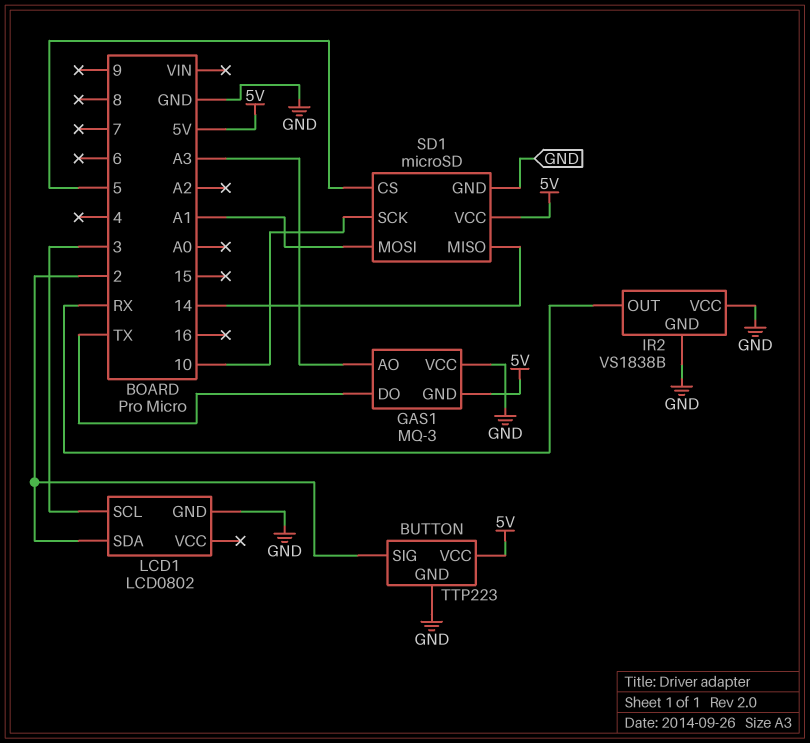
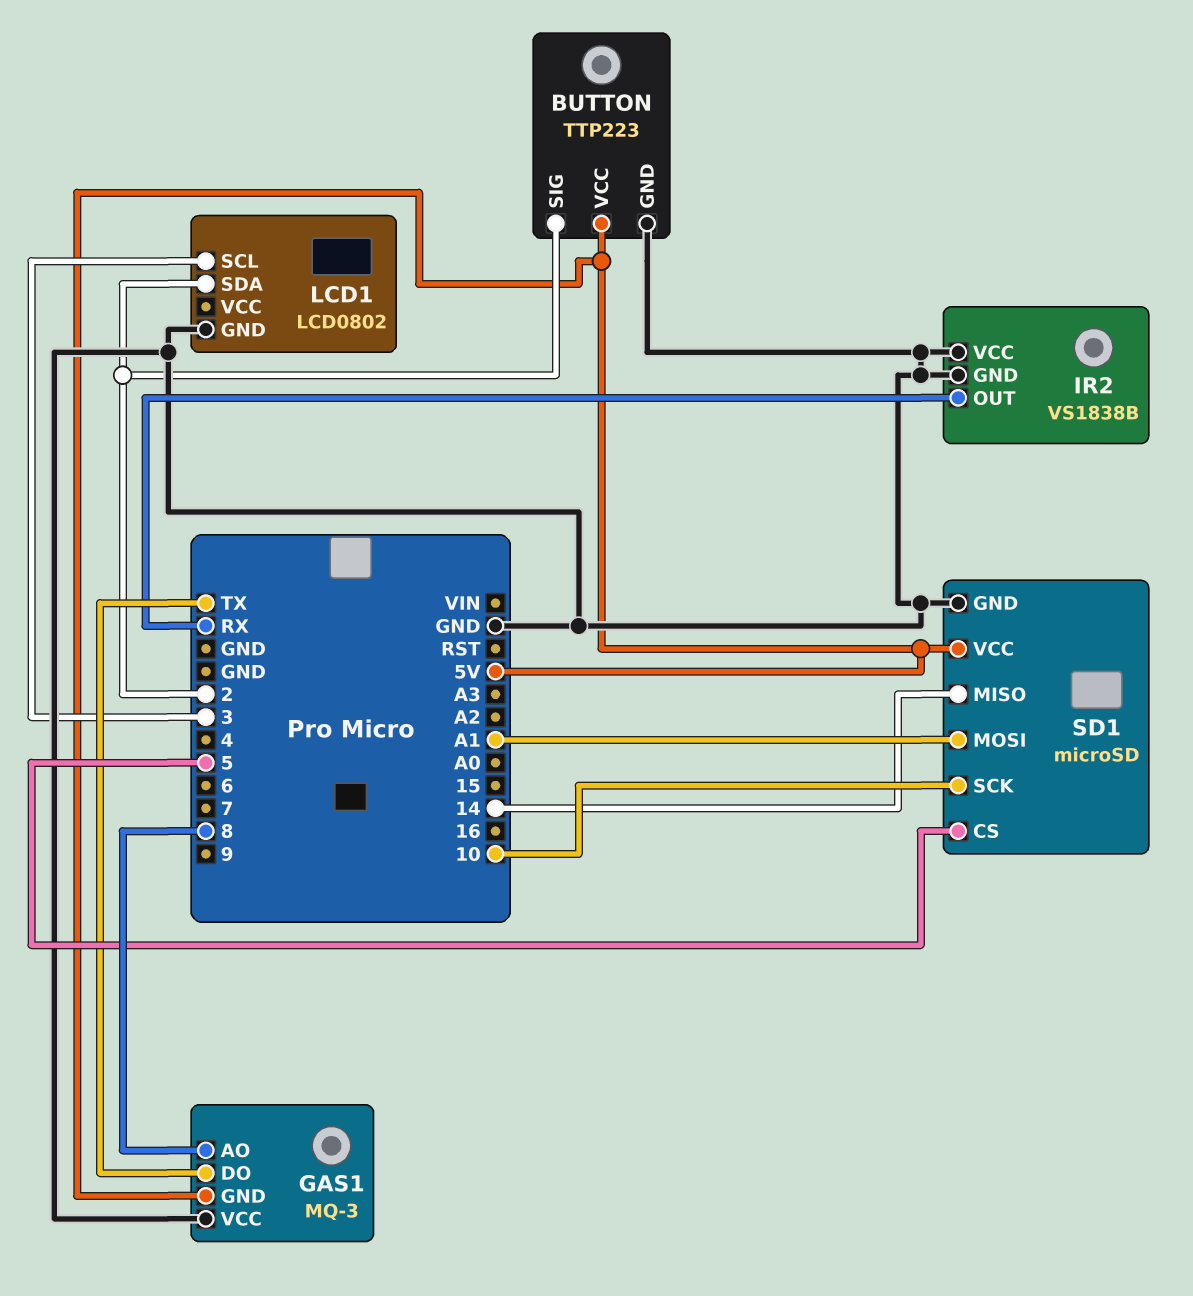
GAS1 pin AO: A3 -> 8

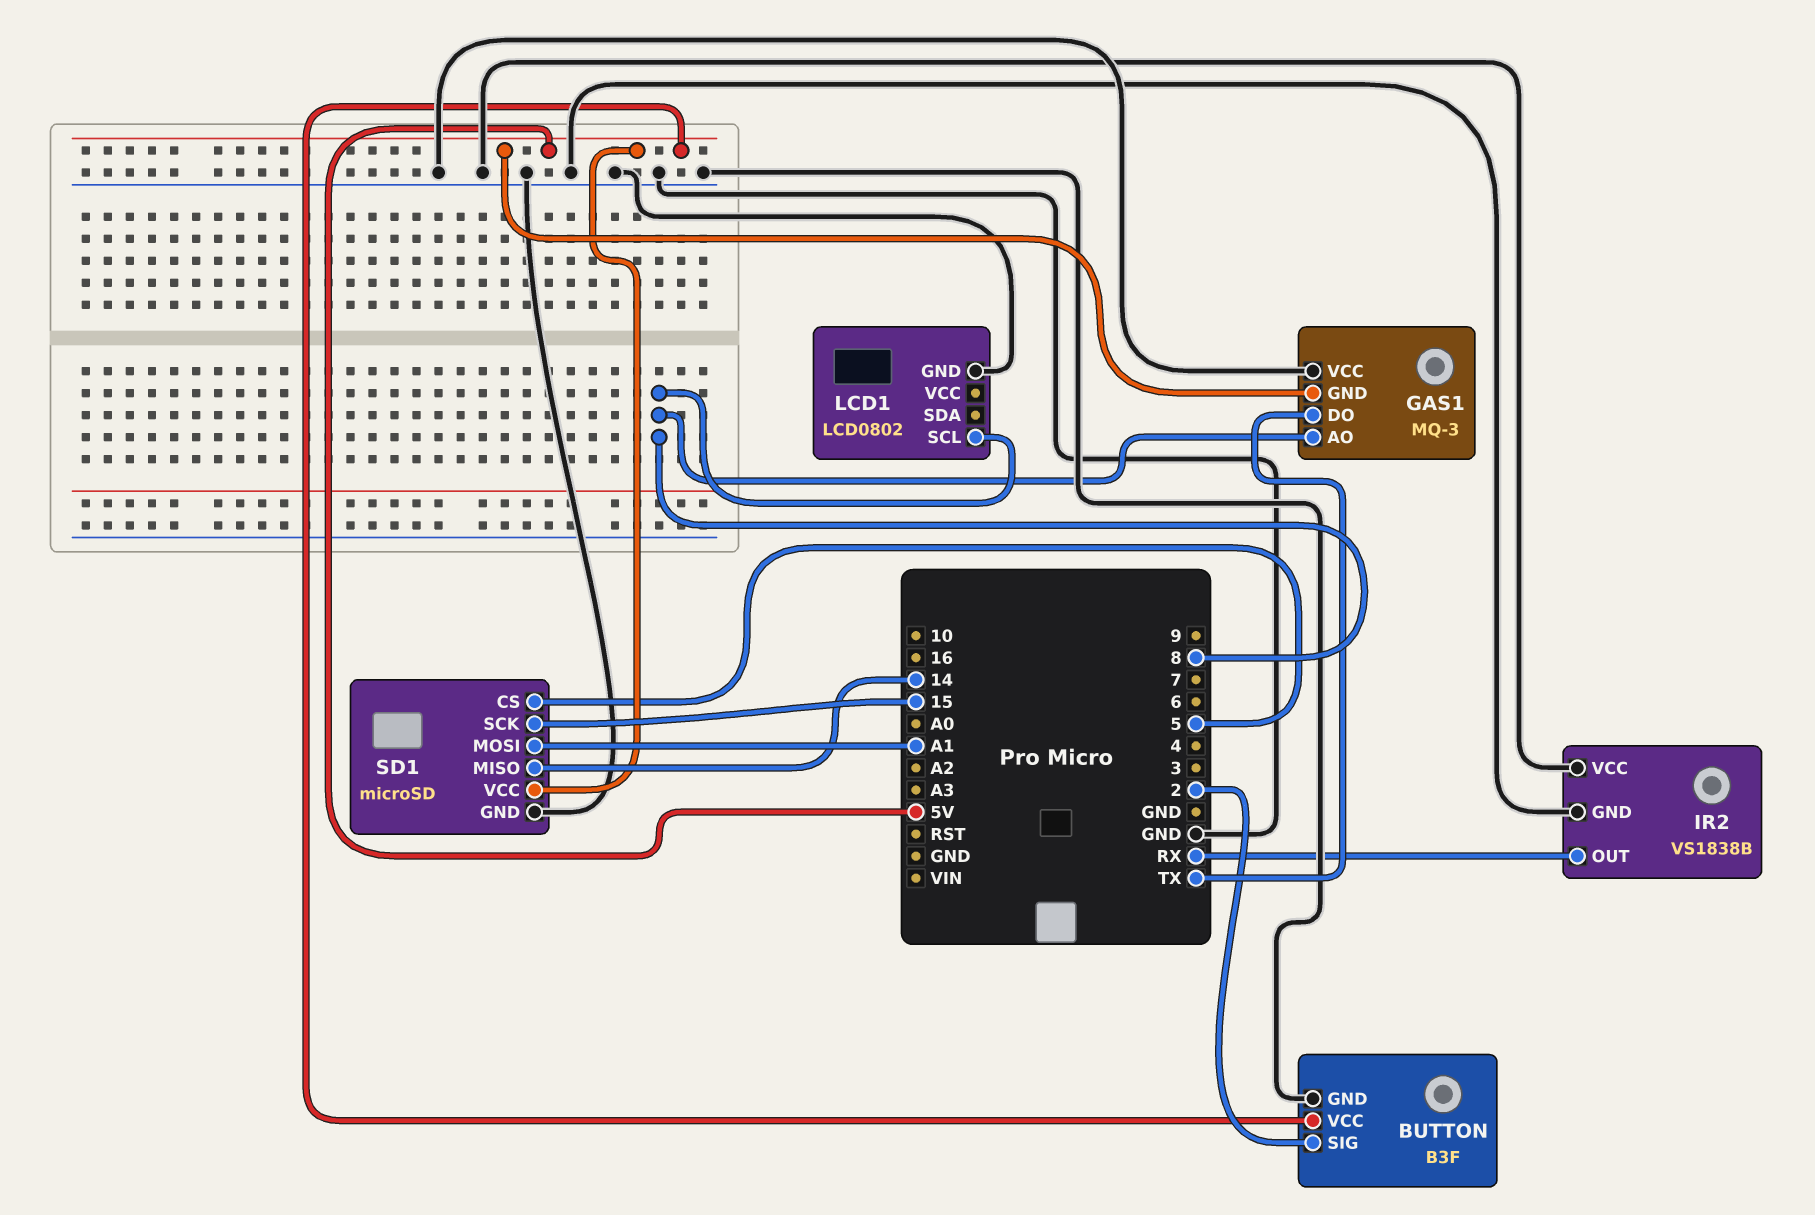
BUTTON: TTP223 -> B3F
LCD1 pin SCL: 3 -> 8
LCD1 pin SDA: 2 -> none
SD1 pin SCK: 10 -> 15

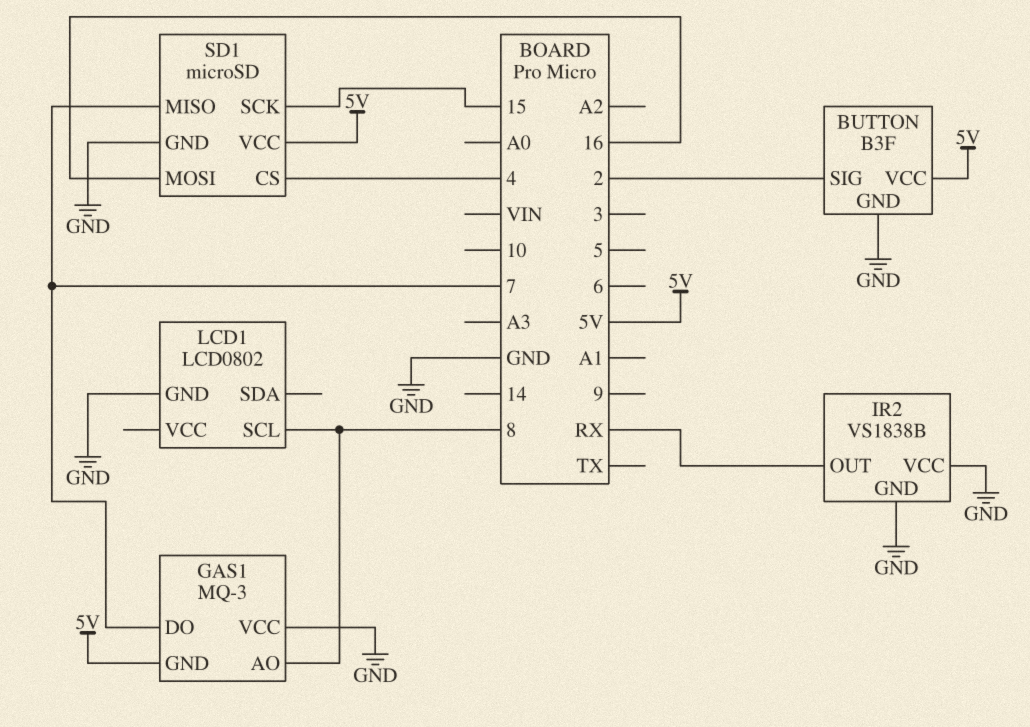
GAS1 pin DO: TX -> 7
SD1 pin CS: 5 -> 4
SD1 pin MISO: 14 -> 7
SD1 pin MOSI: A1 -> 16

